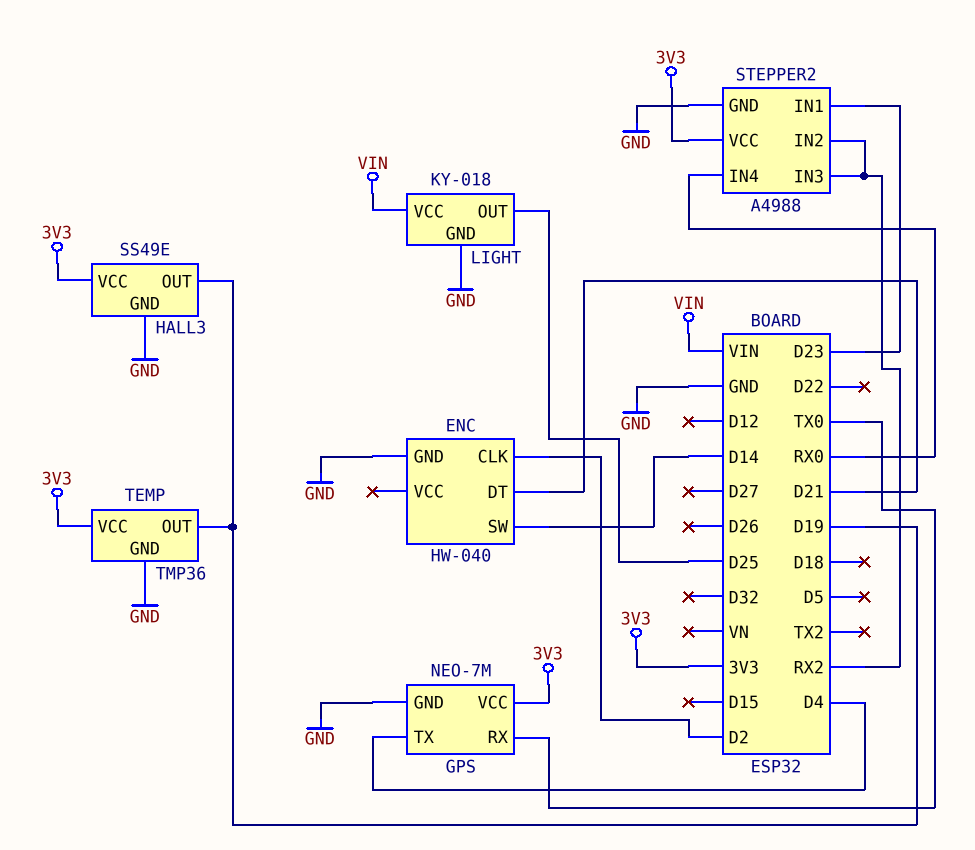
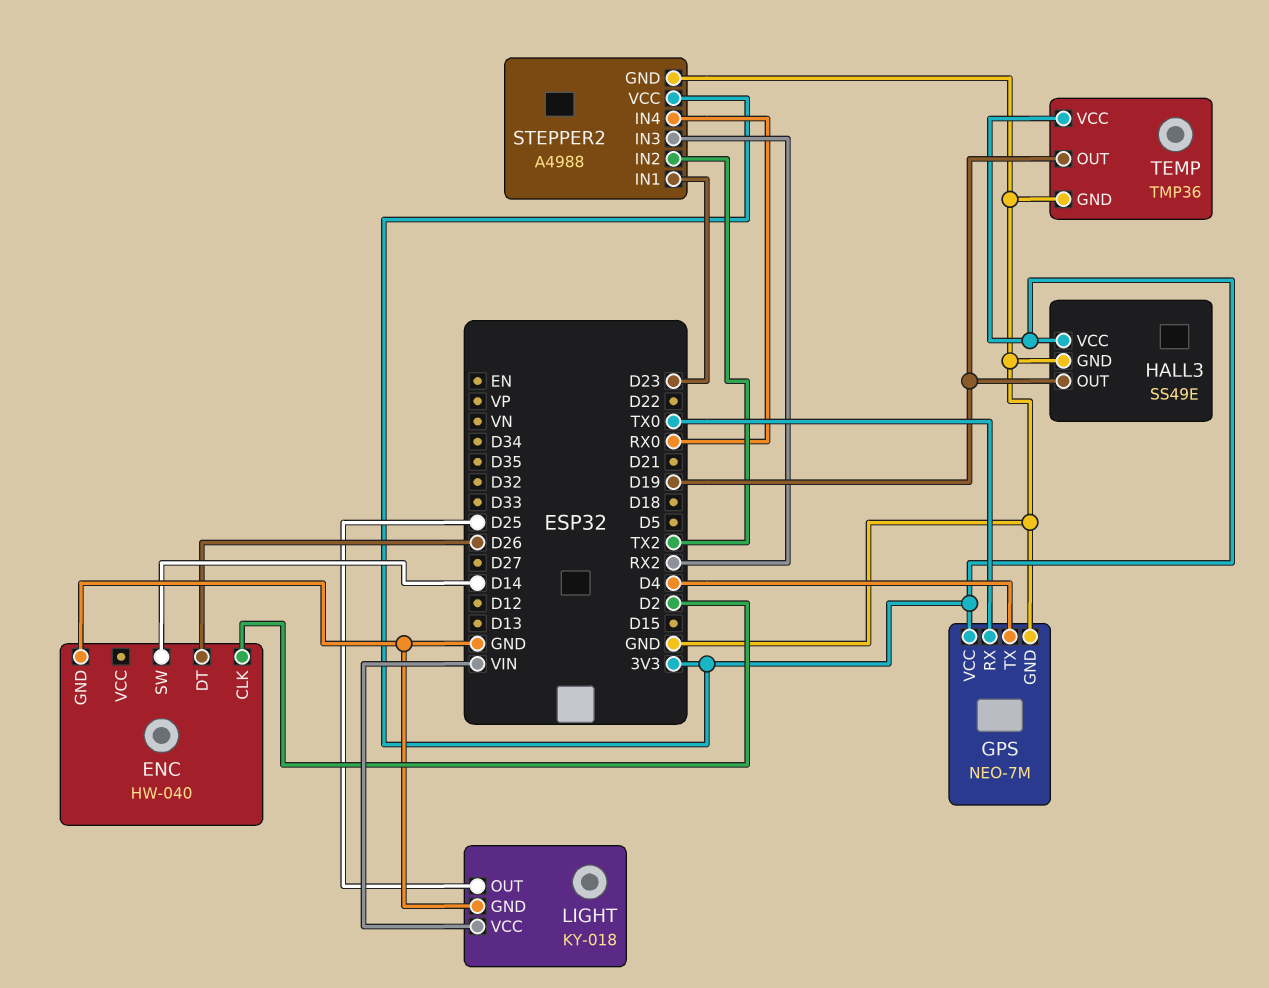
ENC pin DT: D21 -> D26
STEPPER2 pin IN2: RX2 -> TX2

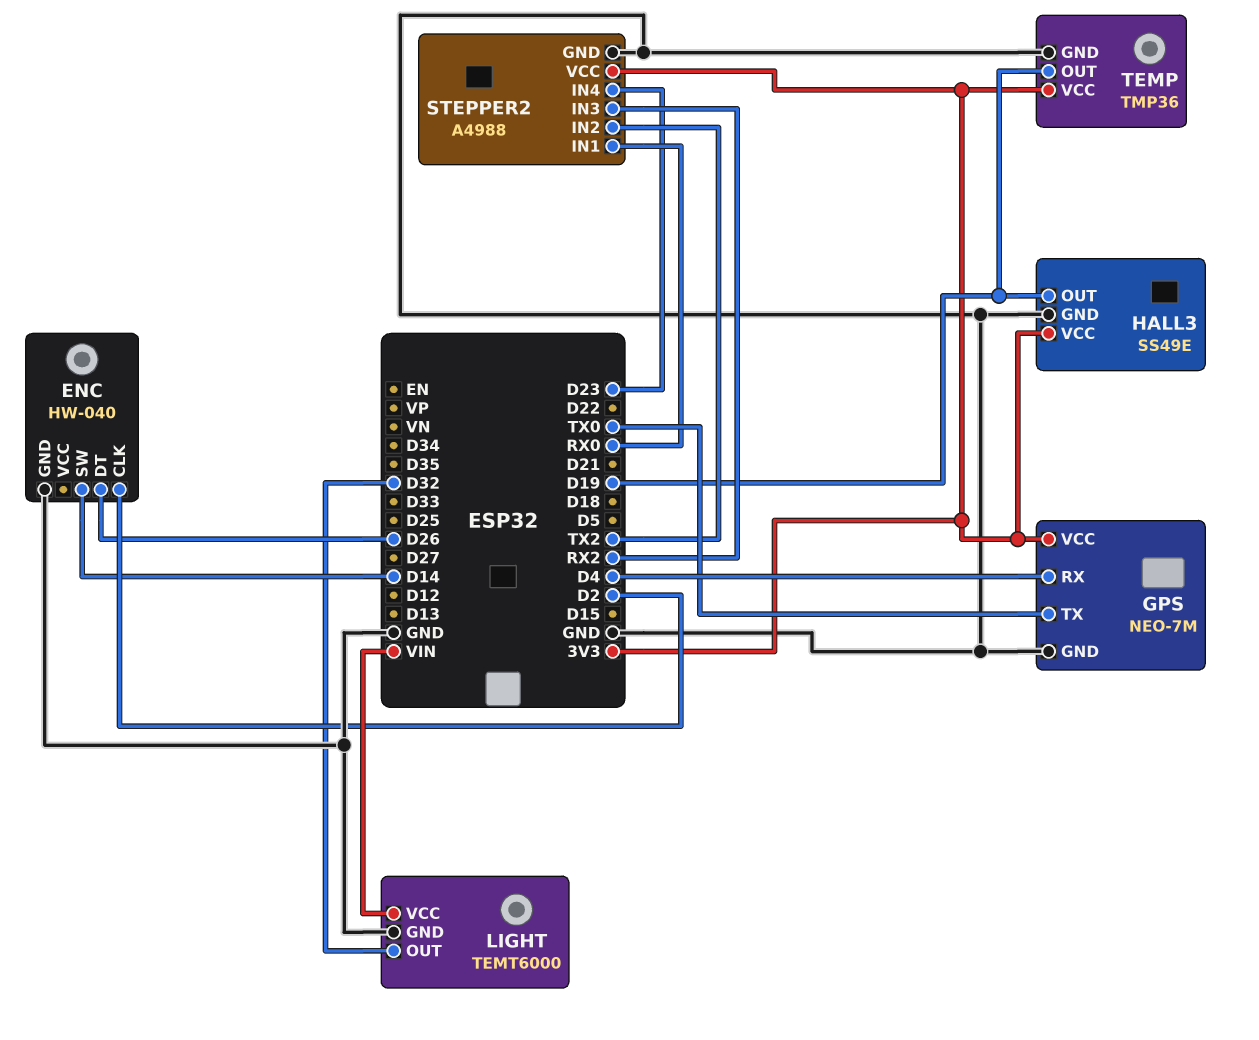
GPS pin RX: TX0 -> D4
GPS pin TX: D4 -> TX0
LIGHT: KY-018 -> TEMT6000
LIGHT pin OUT: D25 -> D32
STEPPER2 pin IN1: D23 -> RX0
STEPPER2 pin IN4: RX0 -> D23

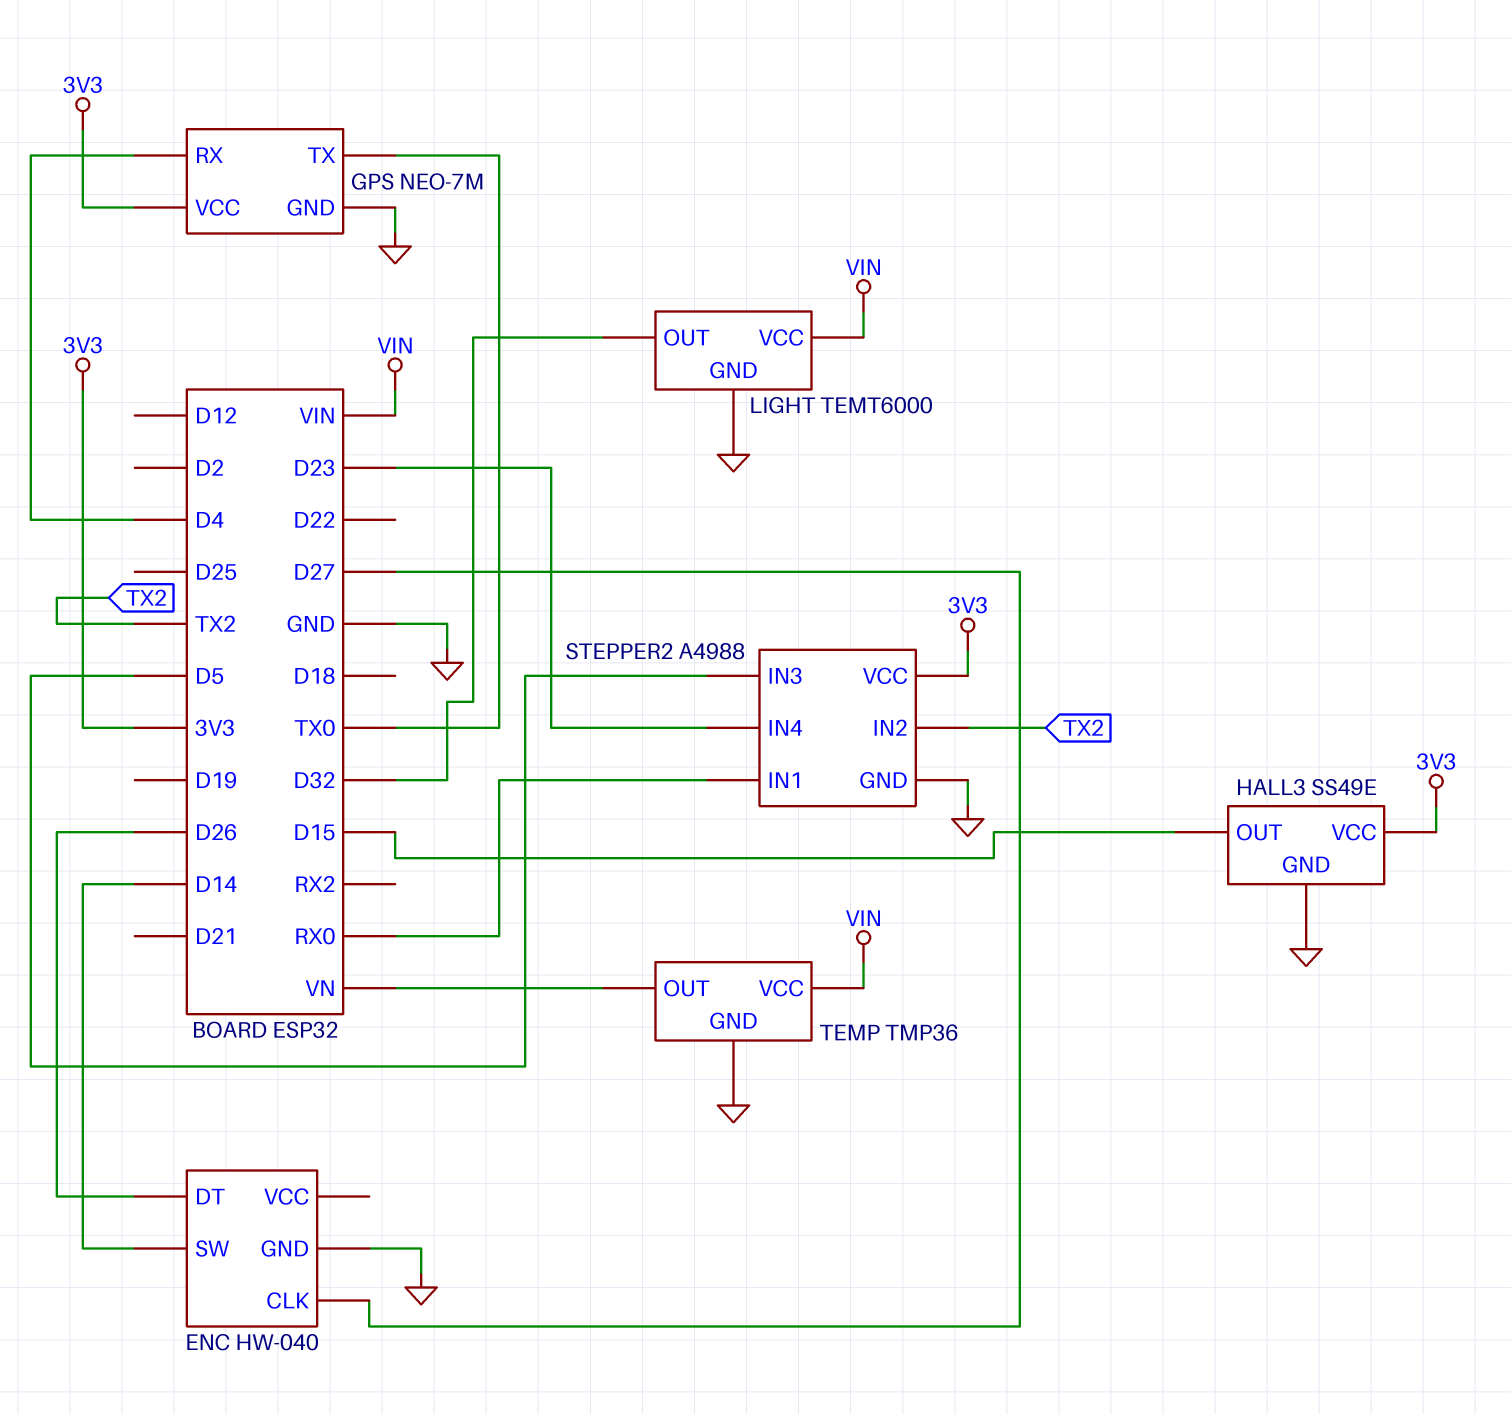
ENC pin CLK: D2 -> D27
HALL3 pin OUT: D19 -> D15
STEPPER2 pin IN3: RX2 -> D5
TEMP pin OUT: D19 -> VN
TEMP pin VCC: 3V3 -> VIN

